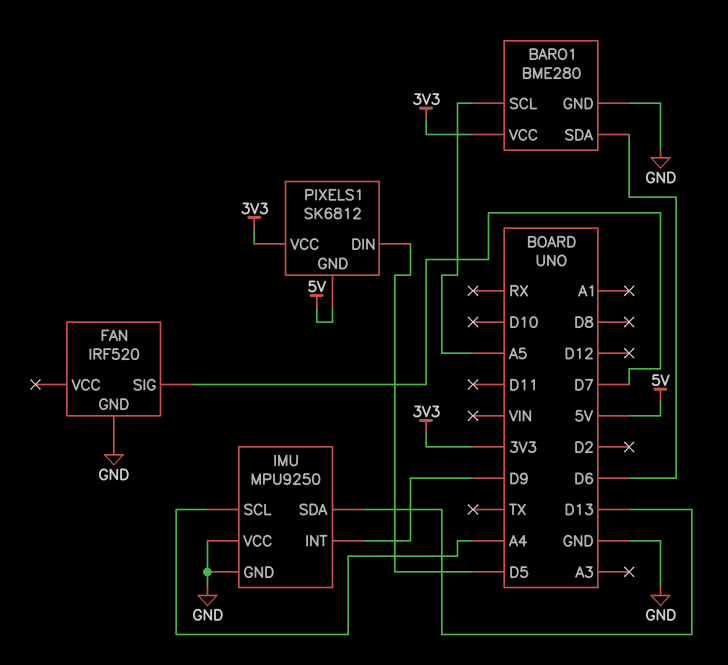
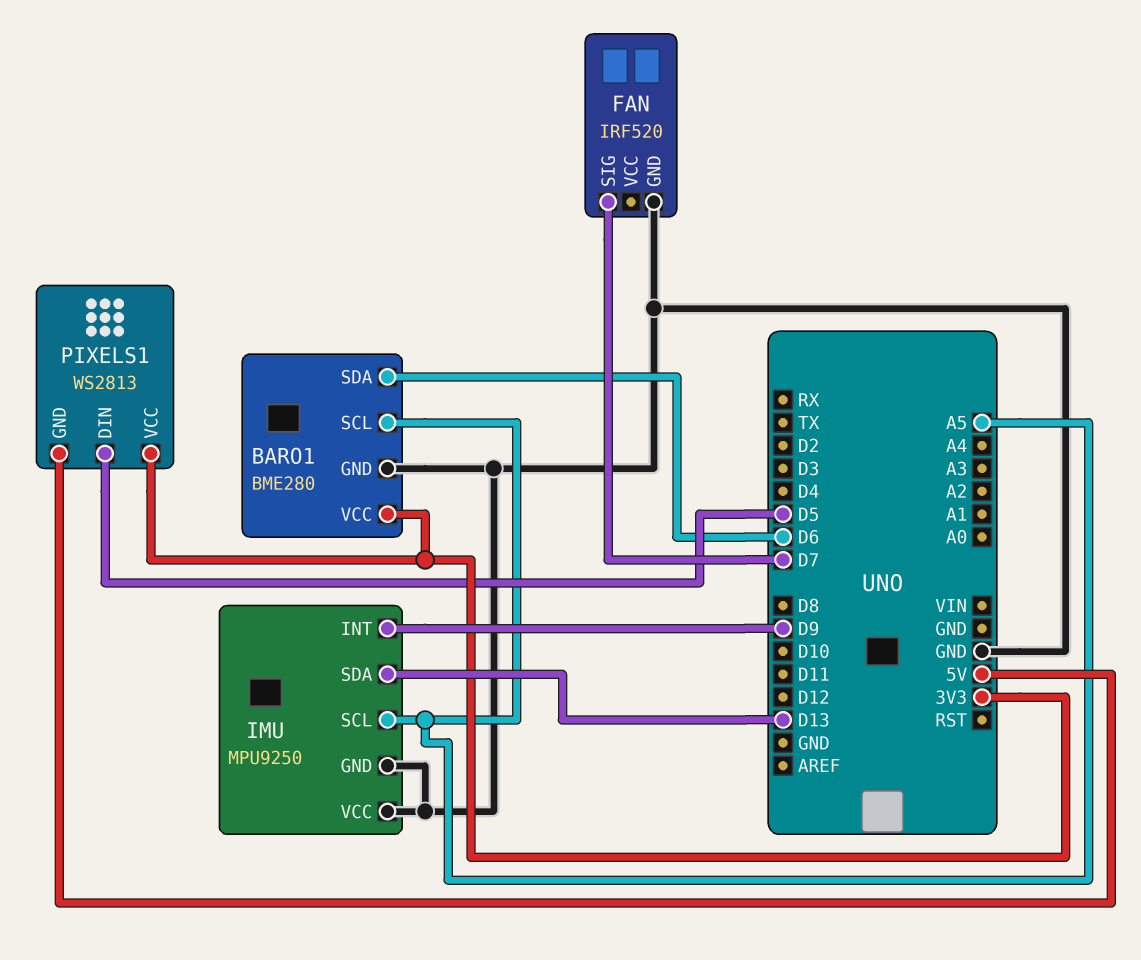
IMU pin SCL: A4 -> A5
PIXELS1: SK6812 -> WS2813

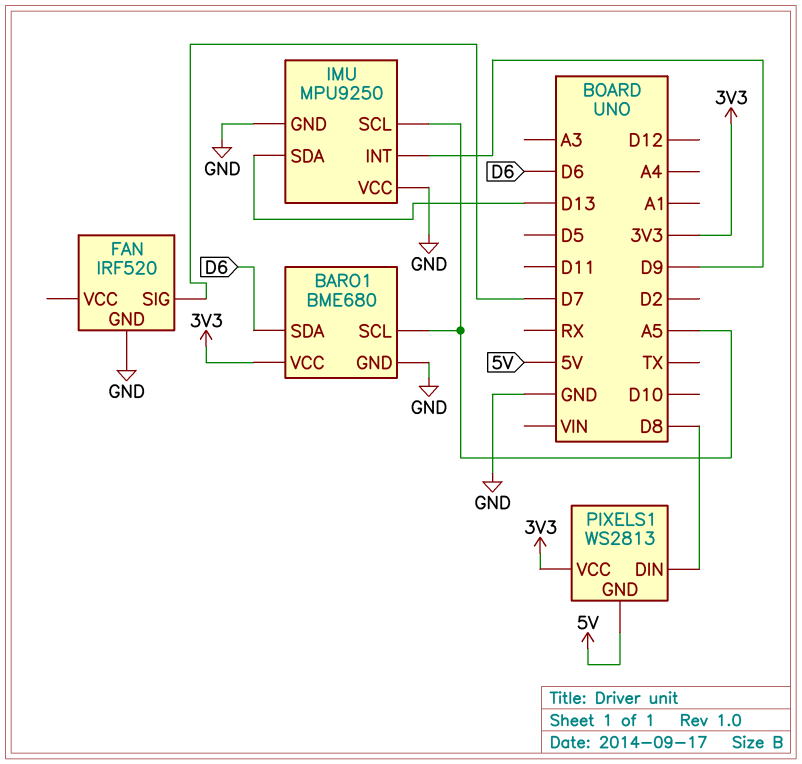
BARO1: BME280 -> BME680
PIXELS1 pin DIN: D5 -> D8

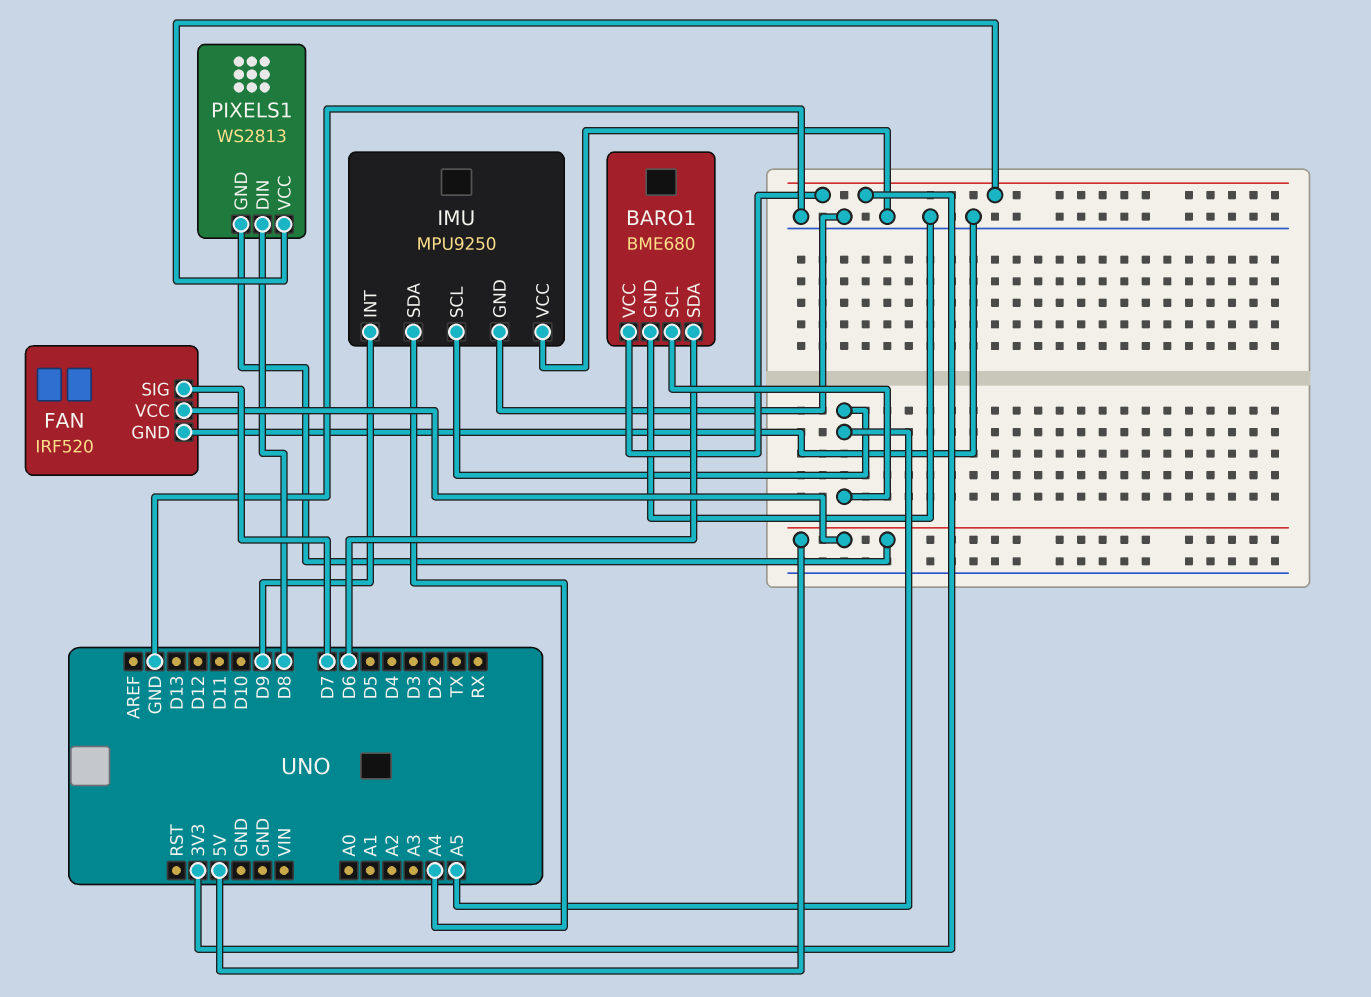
FAN pin VCC: none -> 5V
IMU pin SDA: D13 -> A4

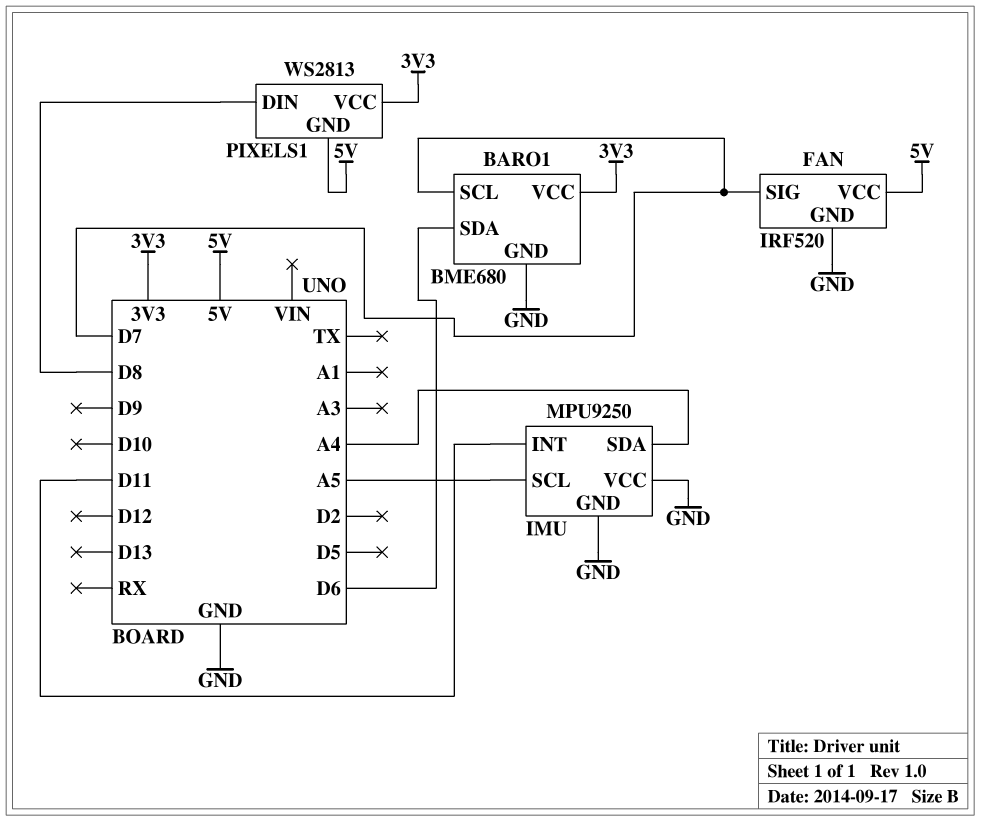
BARO1 pin SCL: A5 -> D7
IMU pin INT: D9 -> D11

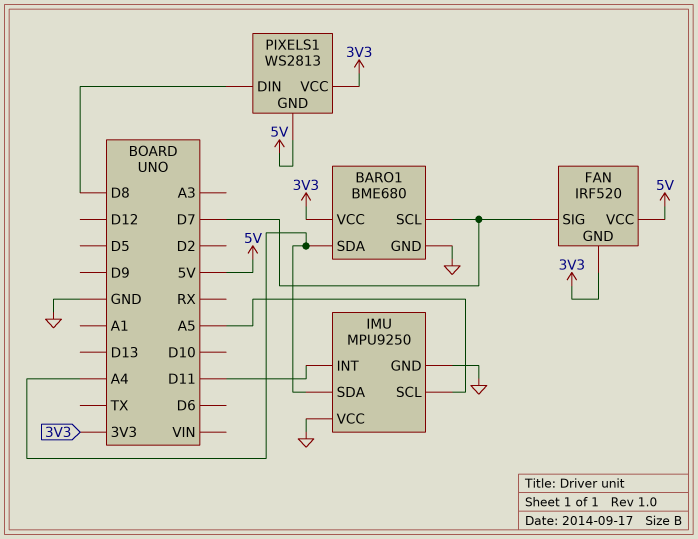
BARO1 pin SDA: D6 -> A4
FAN pin GND: GND -> 3V3

